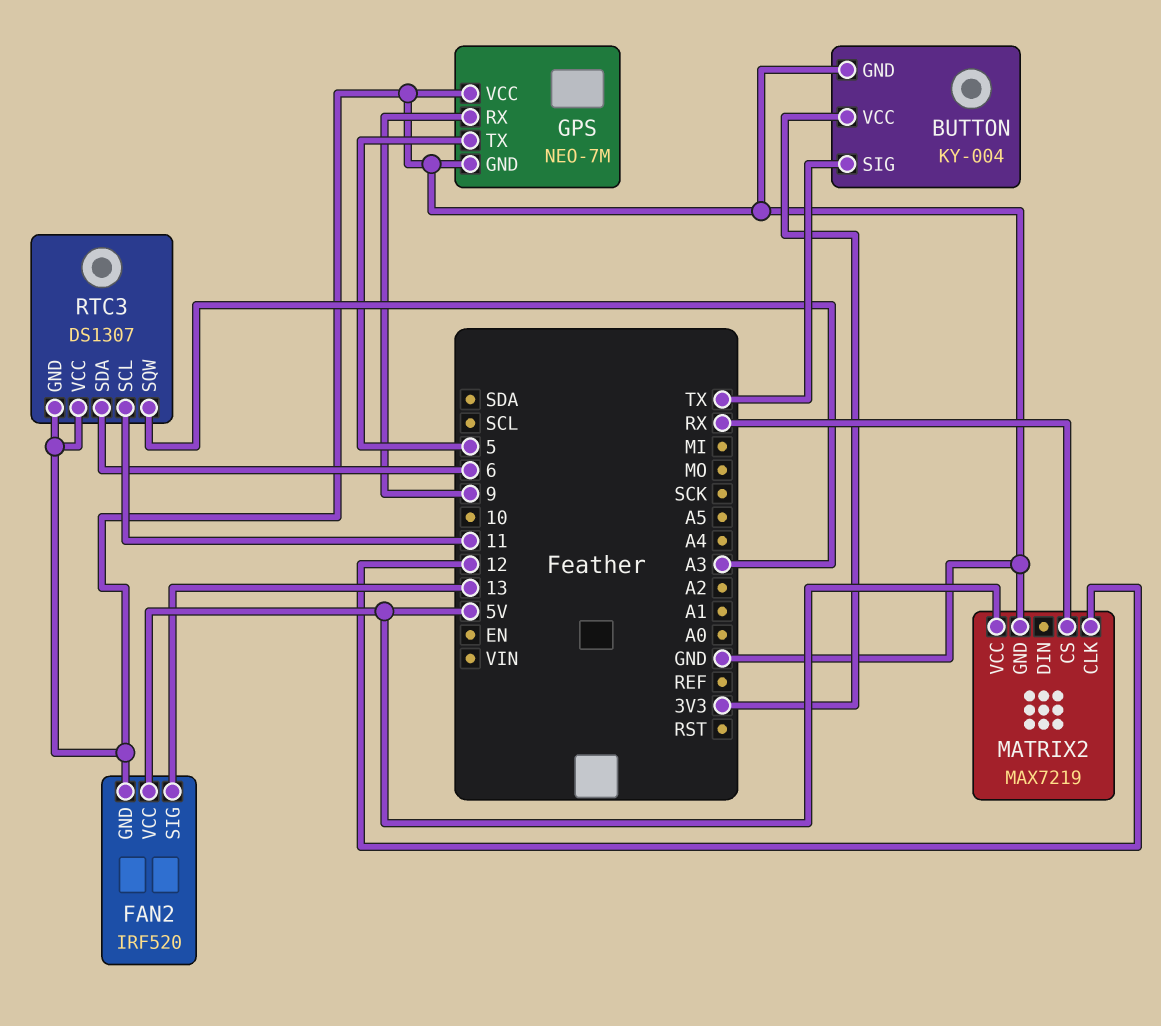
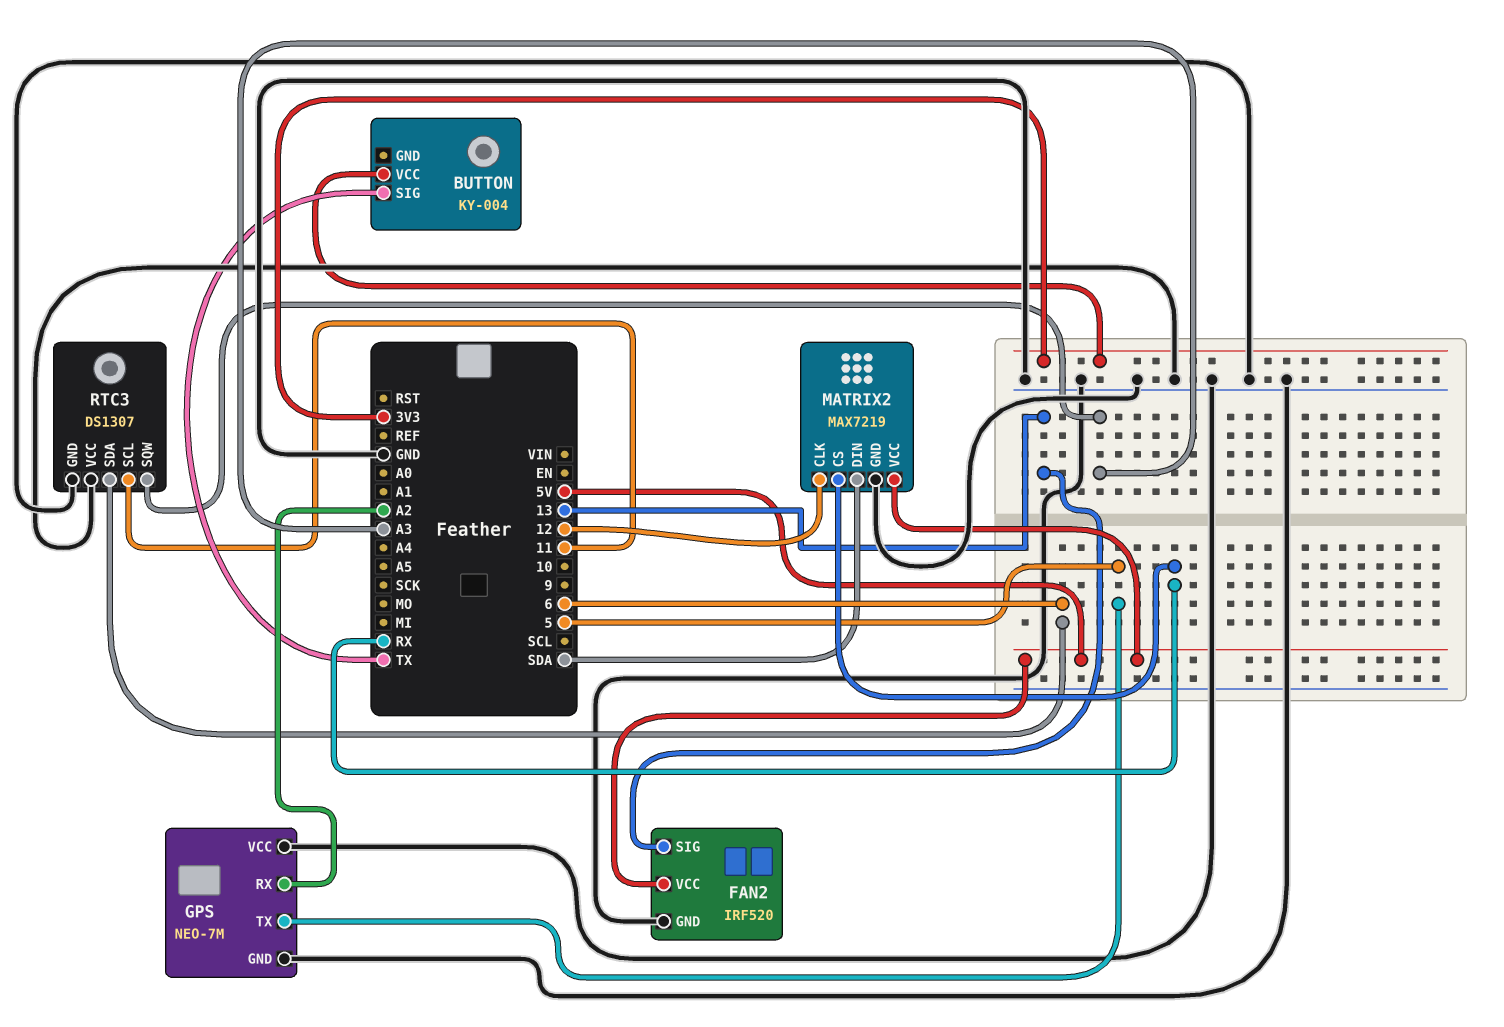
BUTTON pin GND: GND -> none
GPS pin RX: 9 -> A2
MATRIX2 pin DIN: none -> SDA

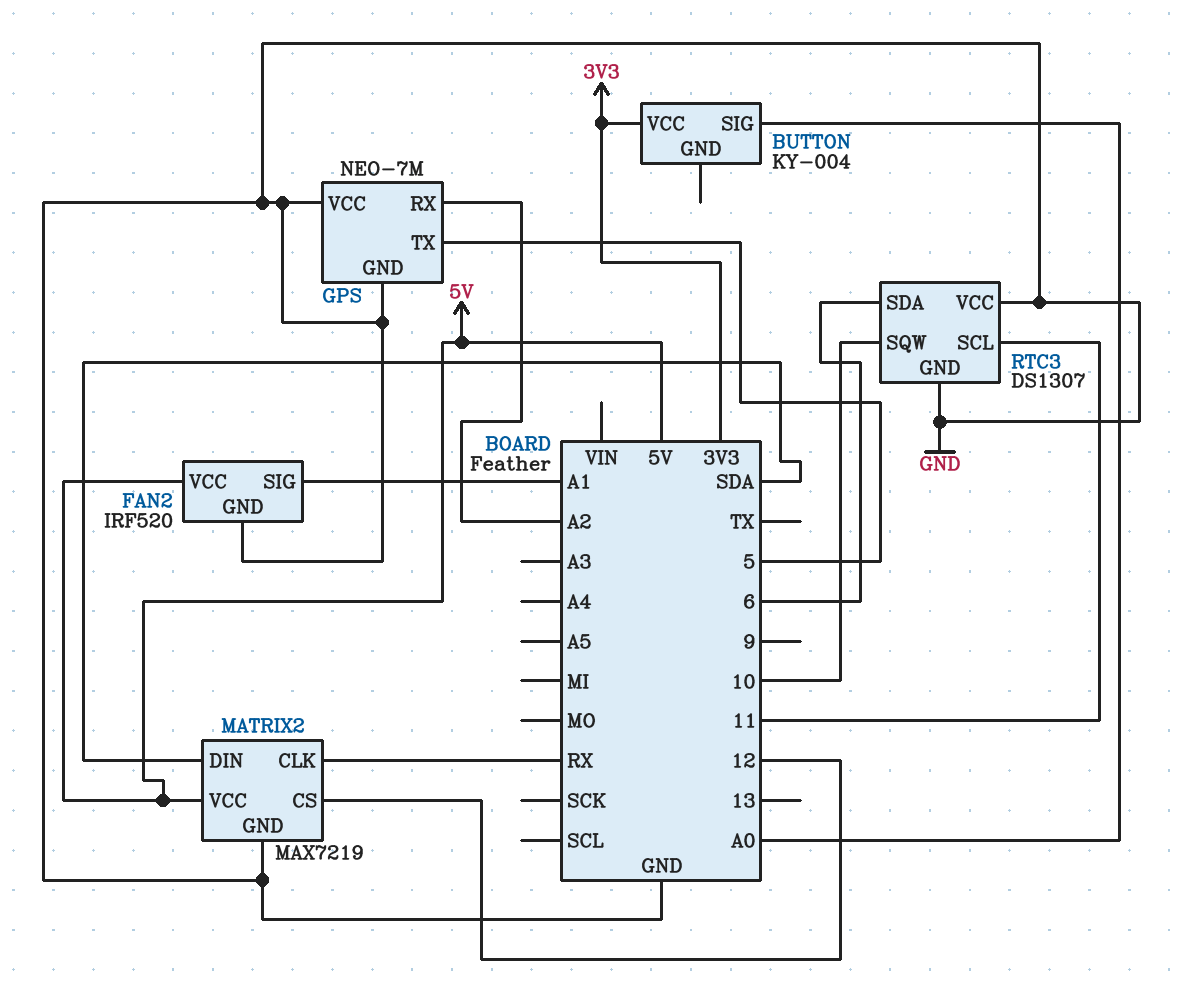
BUTTON pin SIG: TX -> A0
FAN2 pin SIG: 13 -> A1
MATRIX2 pin CLK: 12 -> RX
MATRIX2 pin CS: RX -> 12
RTC3 pin SQW: A3 -> 10

